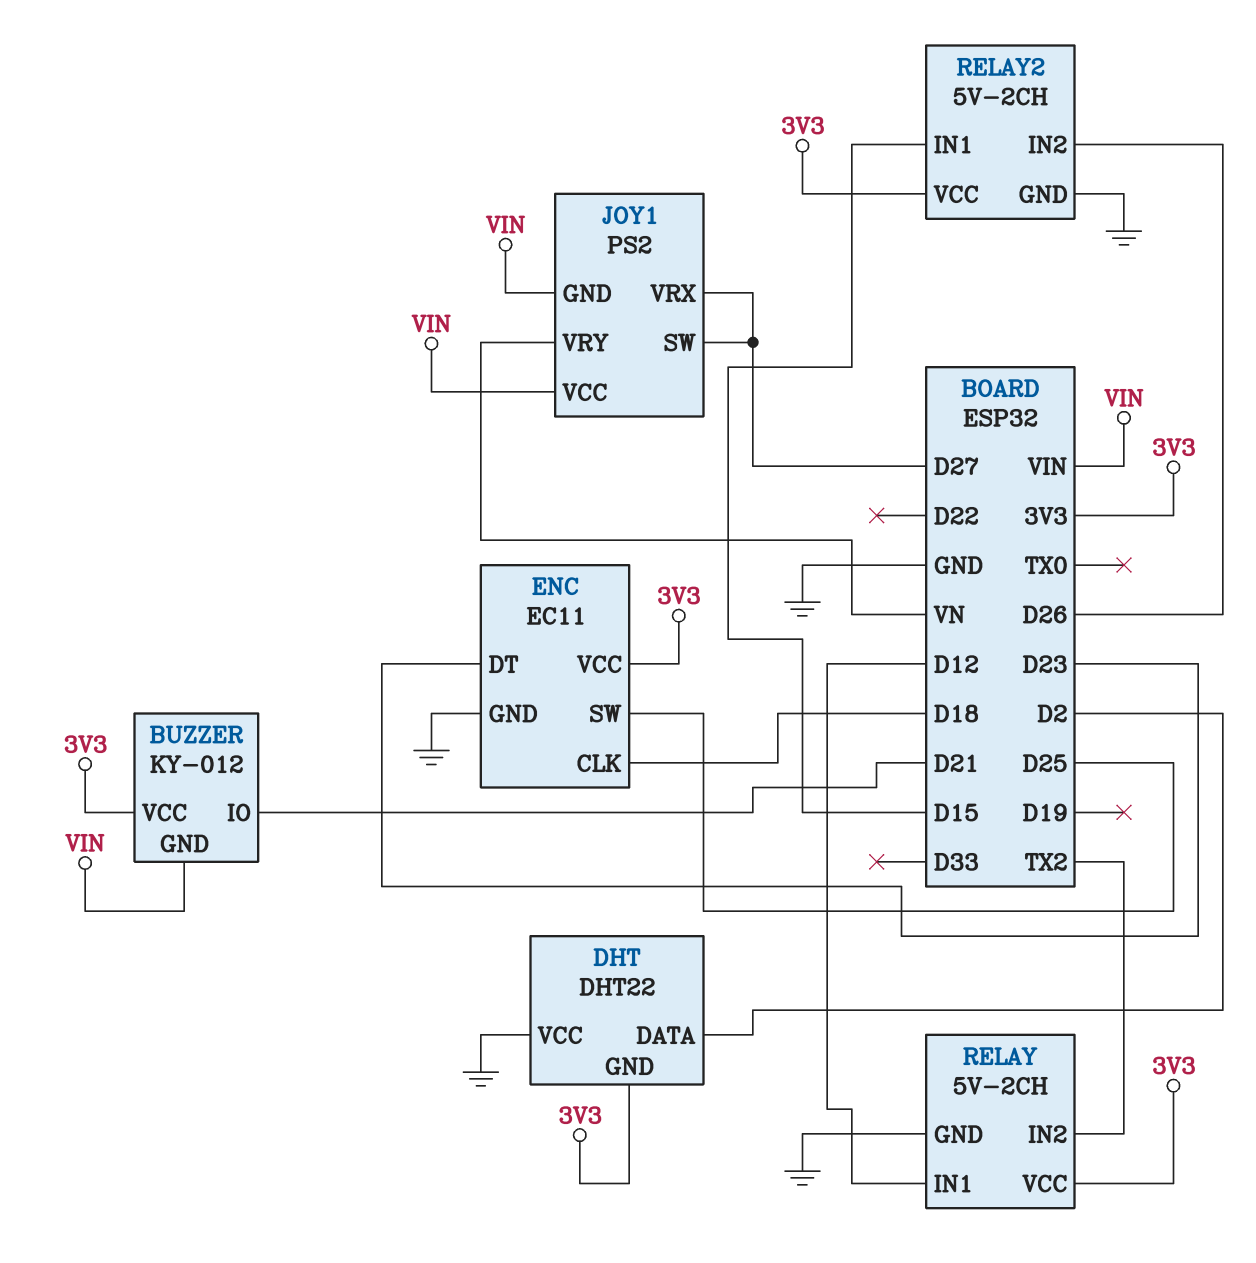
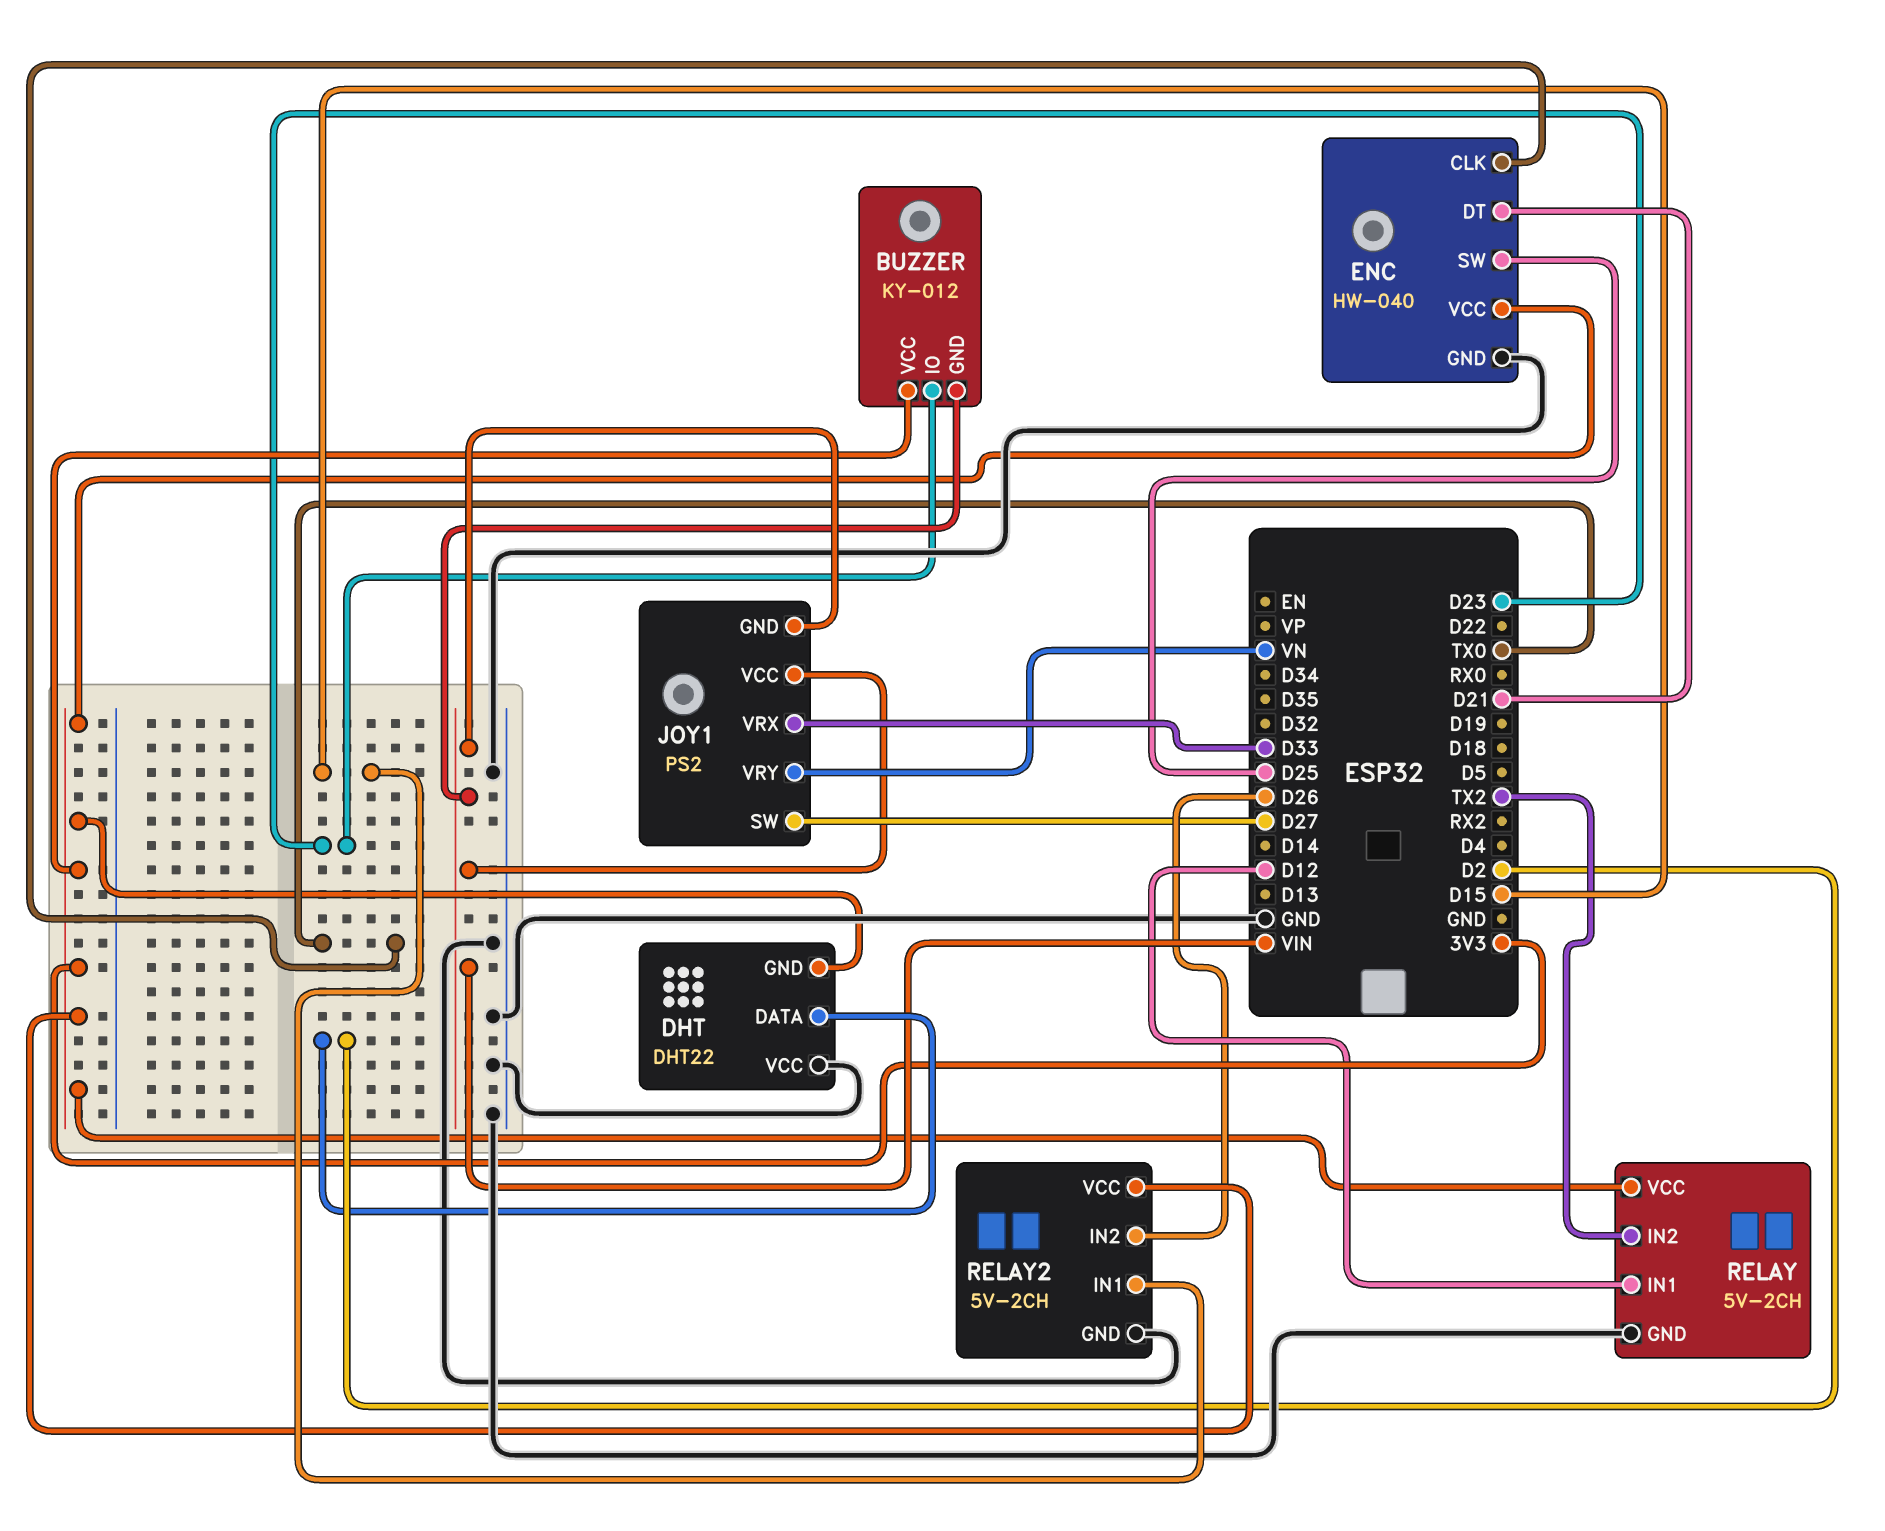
BUZZER pin IO: D21 -> D23
ENC: EC11 -> HW-040
ENC pin CLK: D18 -> TX0
ENC pin DT: D23 -> D21
JOY1 pin VRX: D27 -> D33

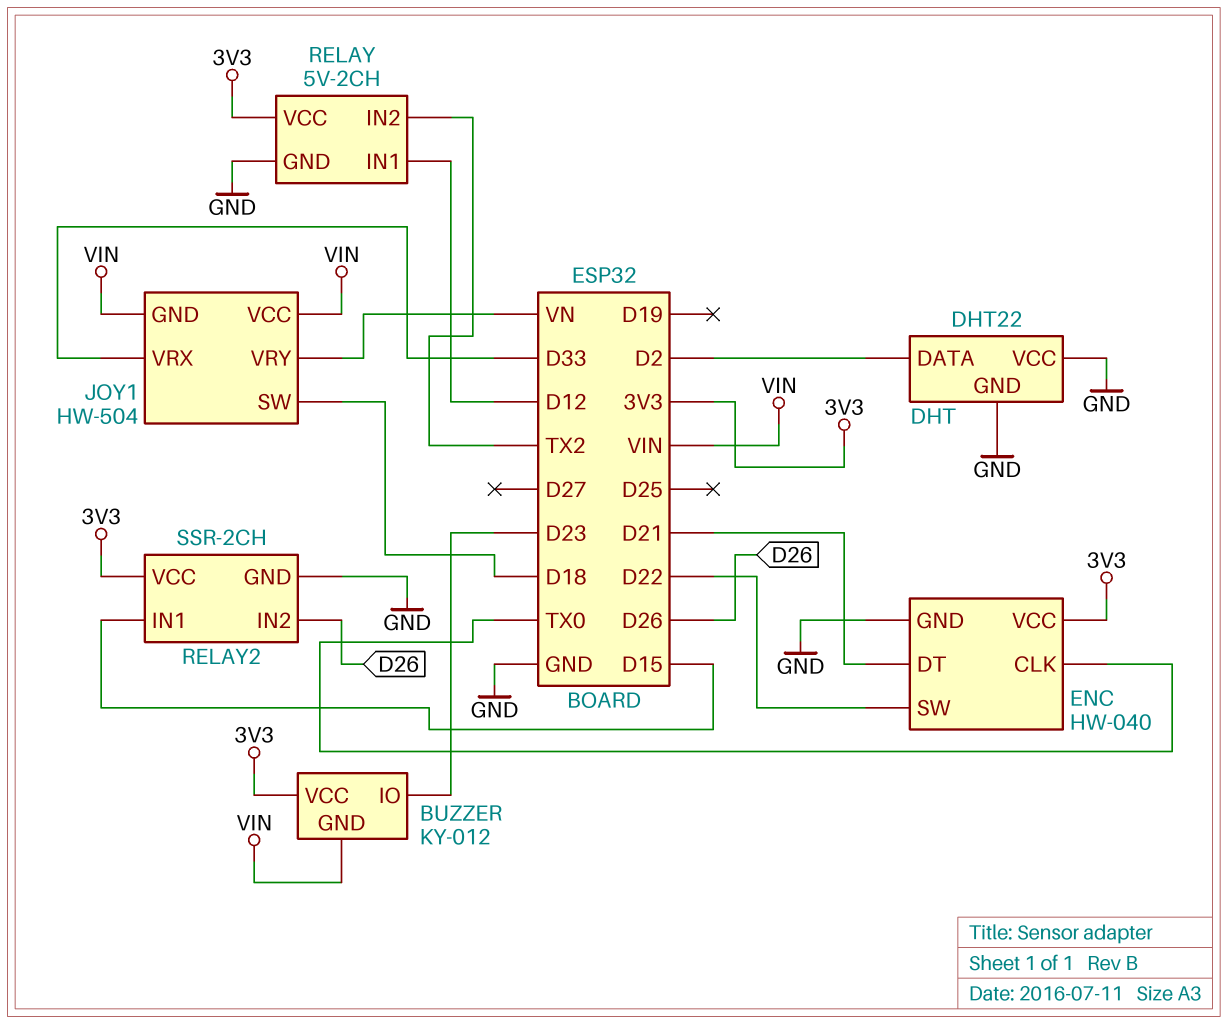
DHT pin GND: 3V3 -> GND
ENC pin SW: D25 -> D22
JOY1: PS2 -> HW-504
JOY1 pin SW: D27 -> D18
RELAY2: 5V-2CH -> SSR-2CH

